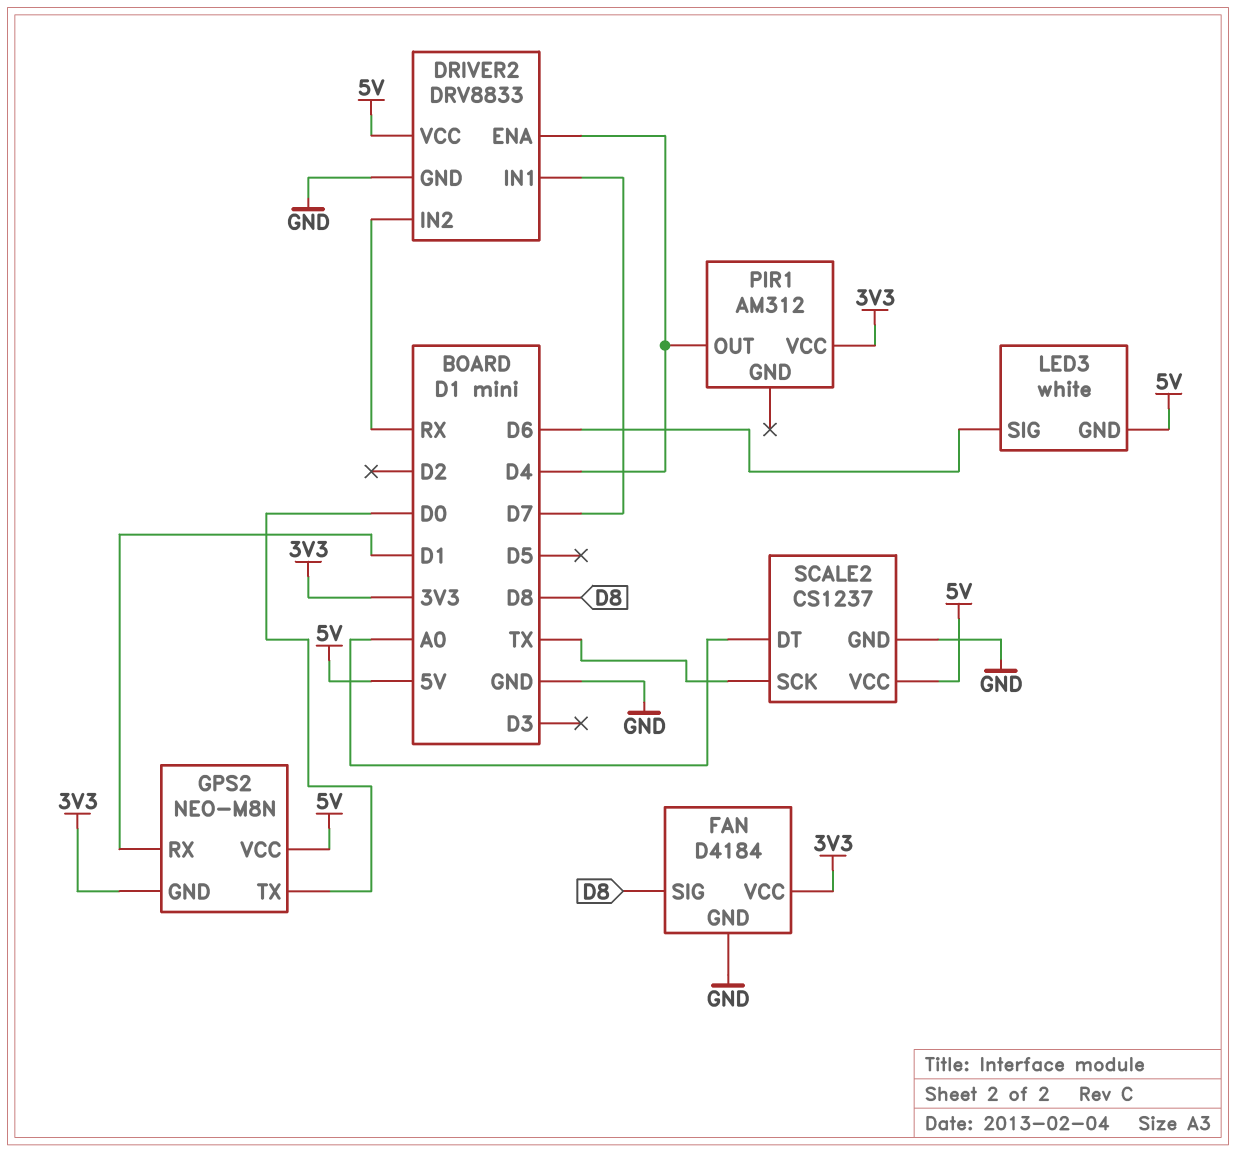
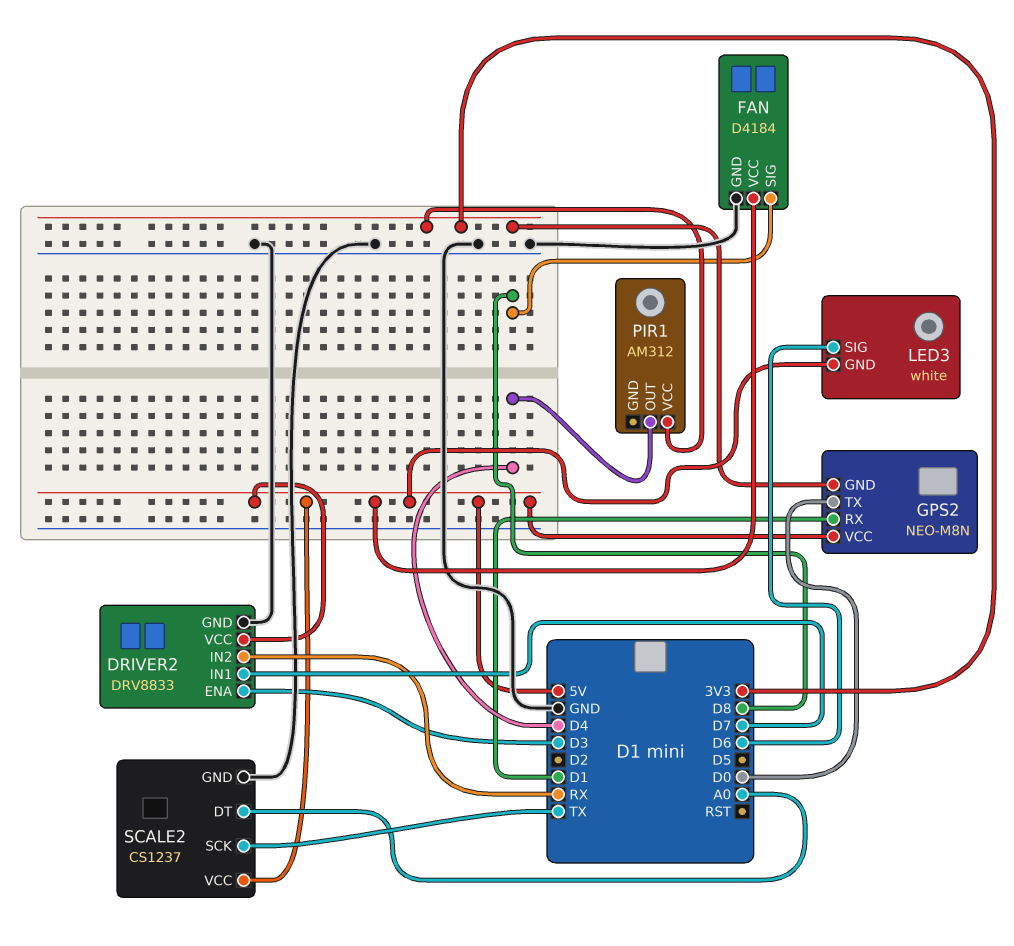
DRIVER2 pin ENA: D4 -> D3
FAN pin VCC: 3V3 -> 5V

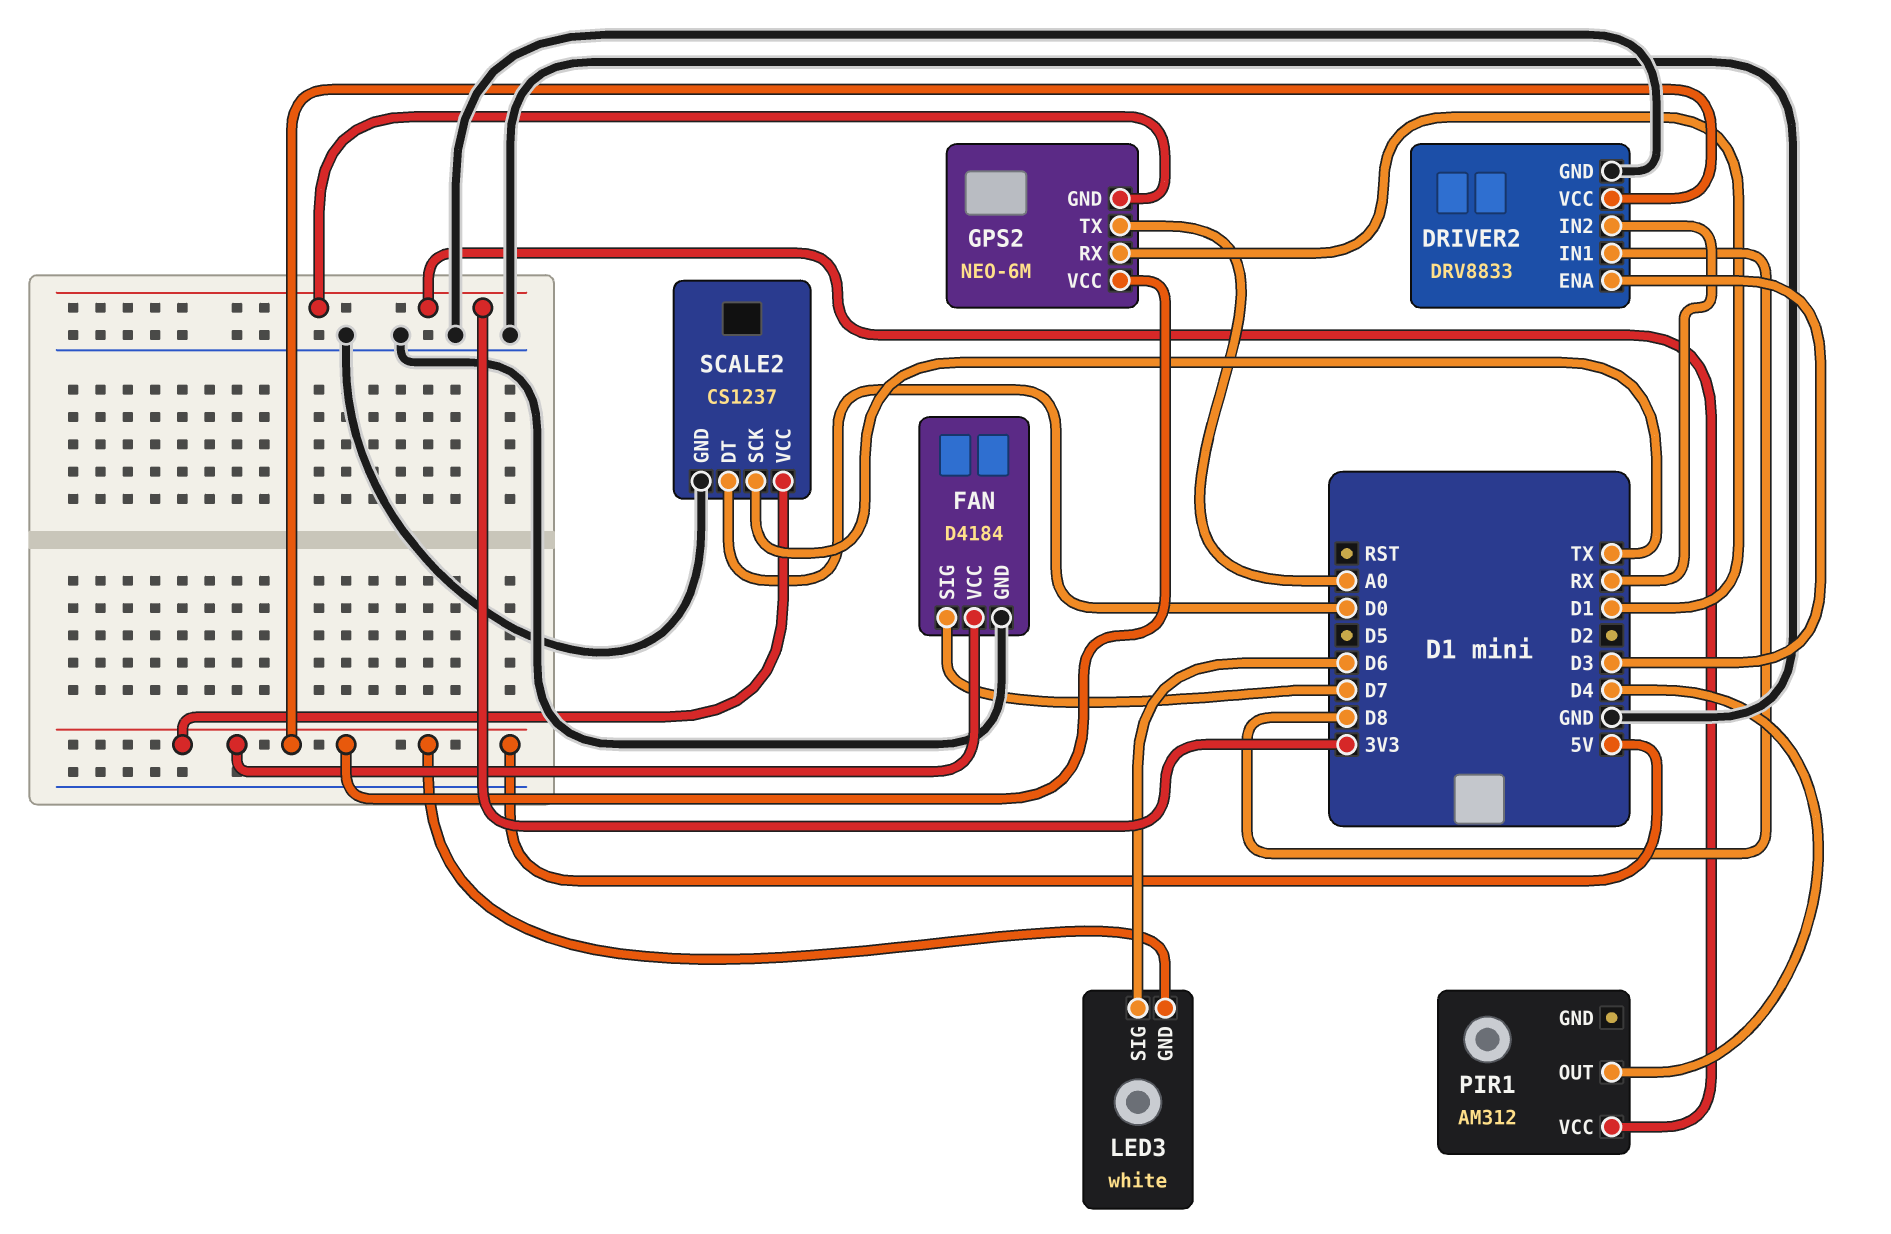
DRIVER2 pin IN1: D7 -> D8
FAN pin SIG: D8 -> D7
GPS2: NEO-M8N -> NEO-6M
GPS2 pin TX: D0 -> A0
SCALE2 pin DT: A0 -> D0

